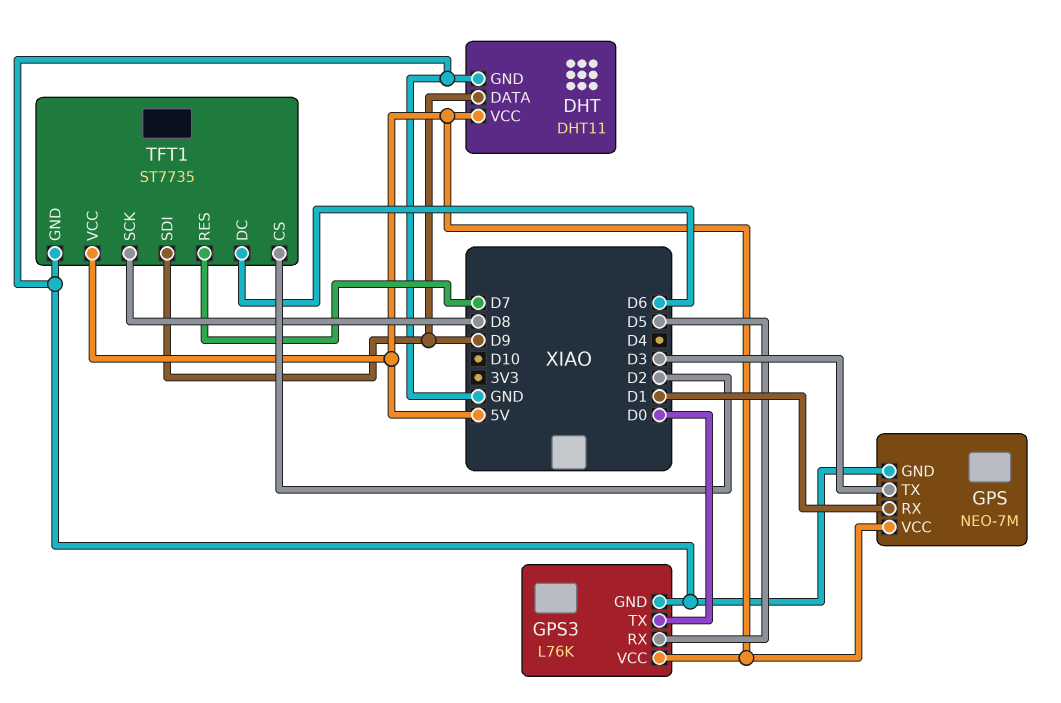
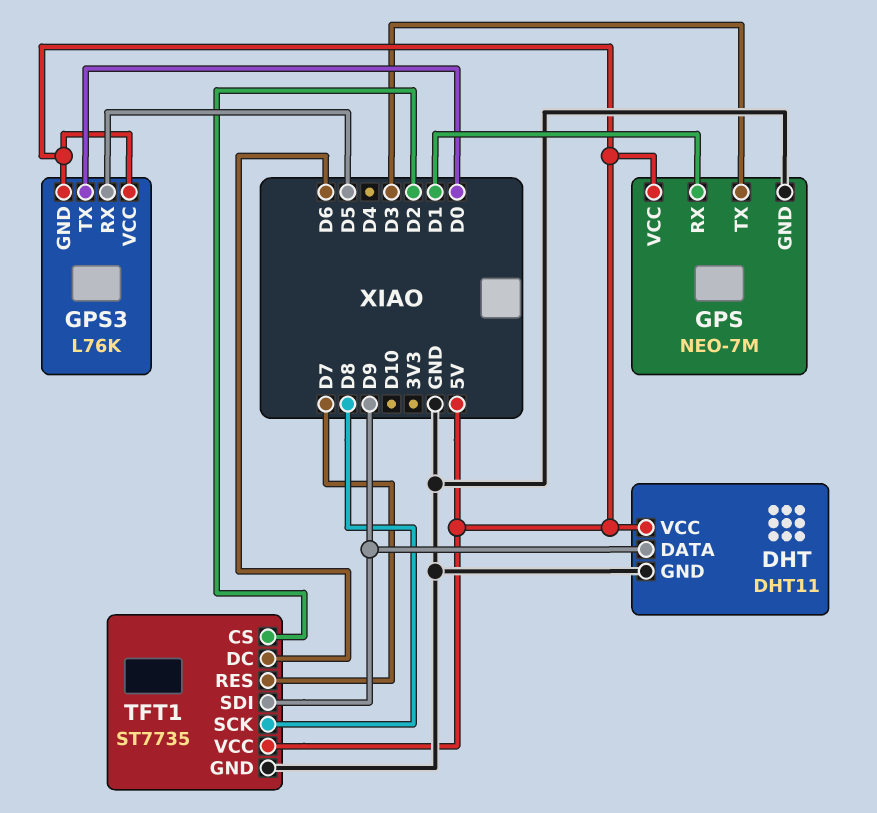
GPS3 pin GND: GND -> 5V

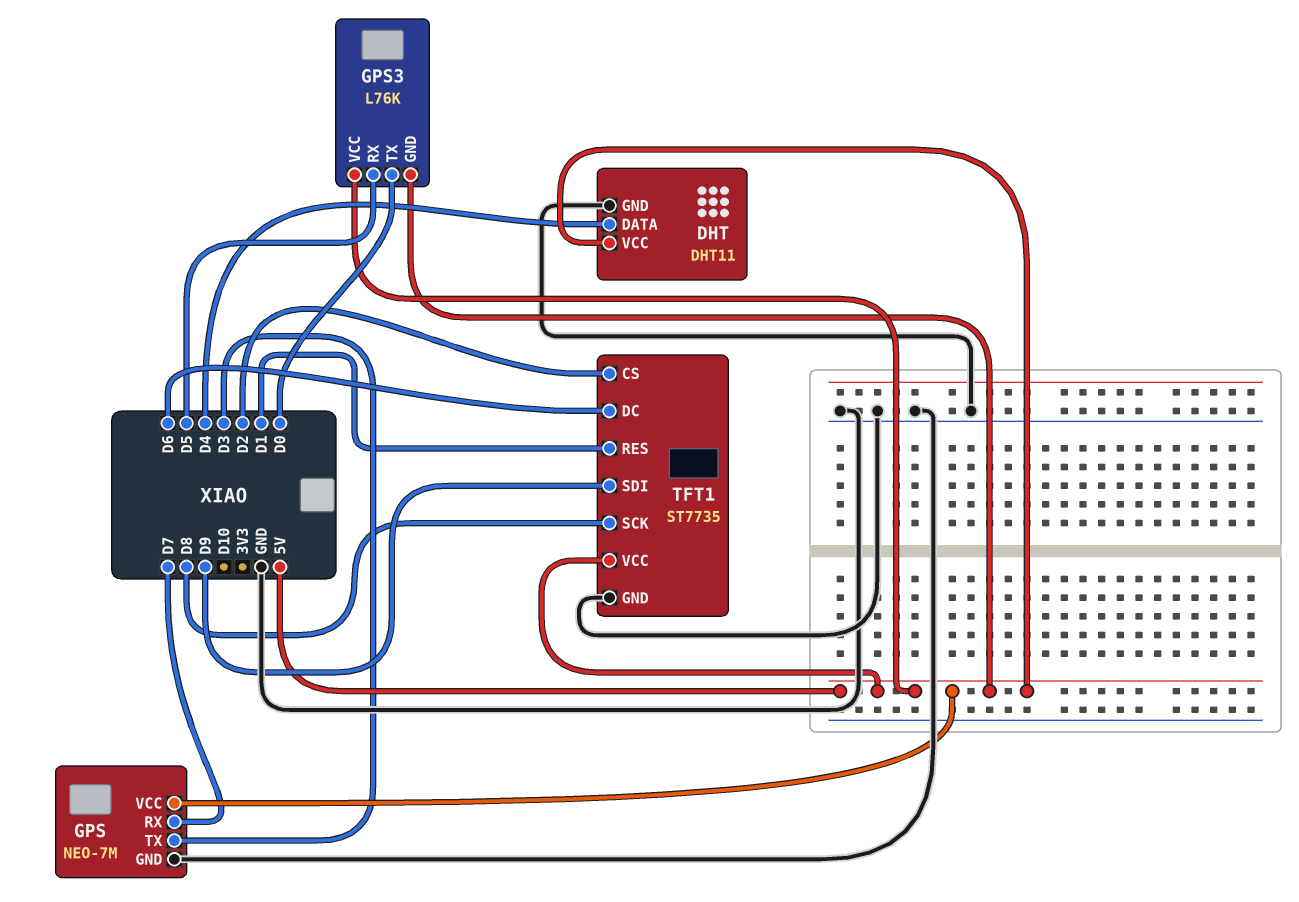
DHT pin DATA: D9 -> D4
GPS pin RX: D1 -> D7
TFT1 pin RES: D7 -> D1

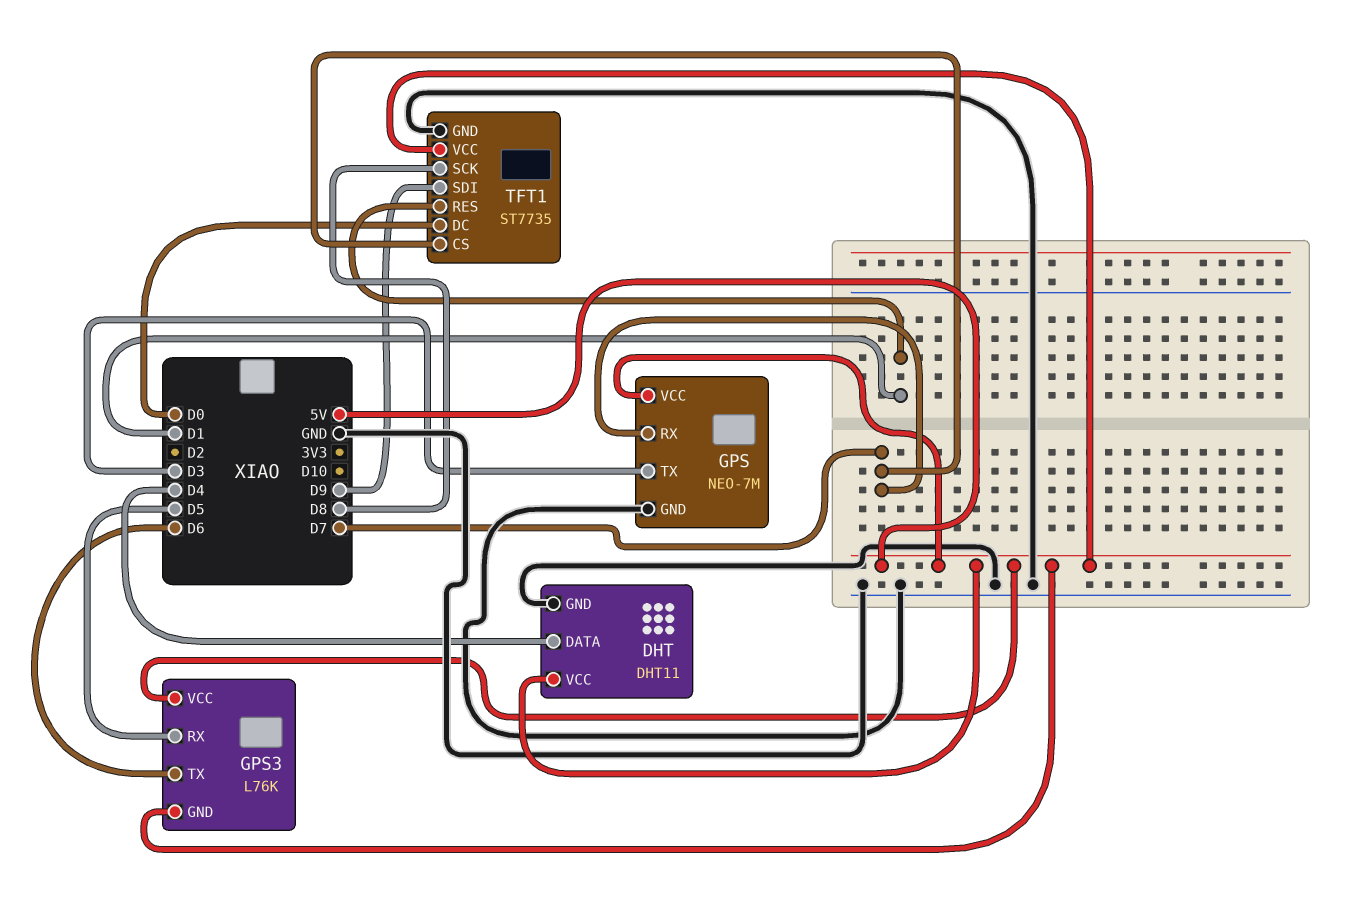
GPS3 pin TX: D0 -> D6
TFT1 pin CS: D2 -> D7
TFT1 pin DC: D6 -> D0

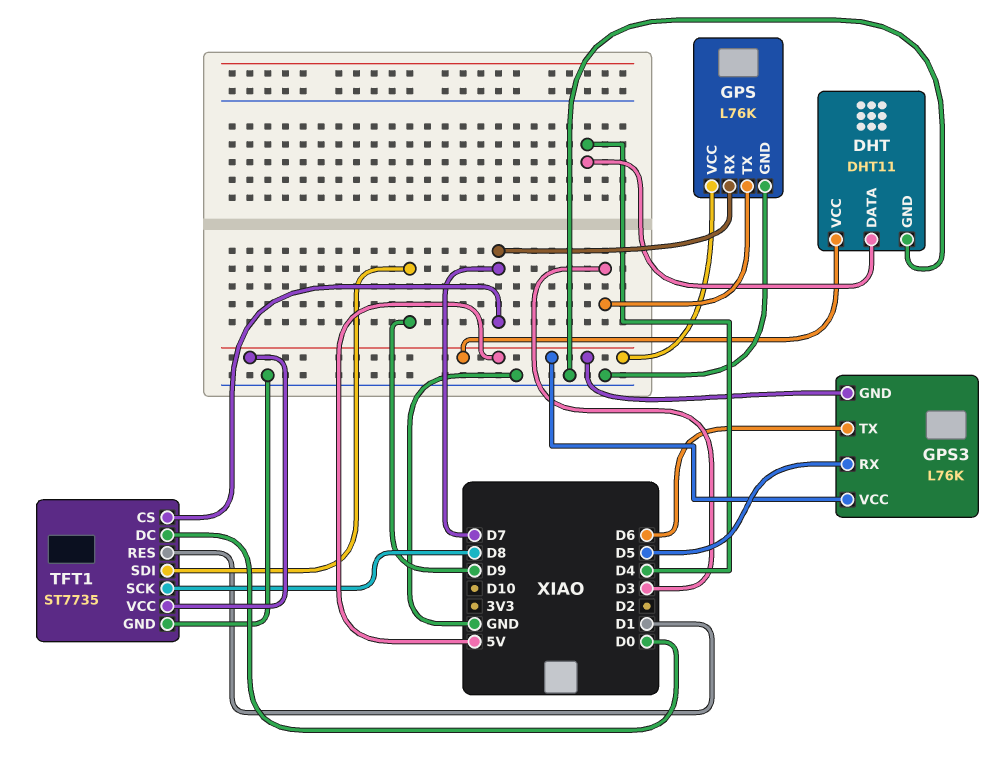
GPS: NEO-7M -> L76K

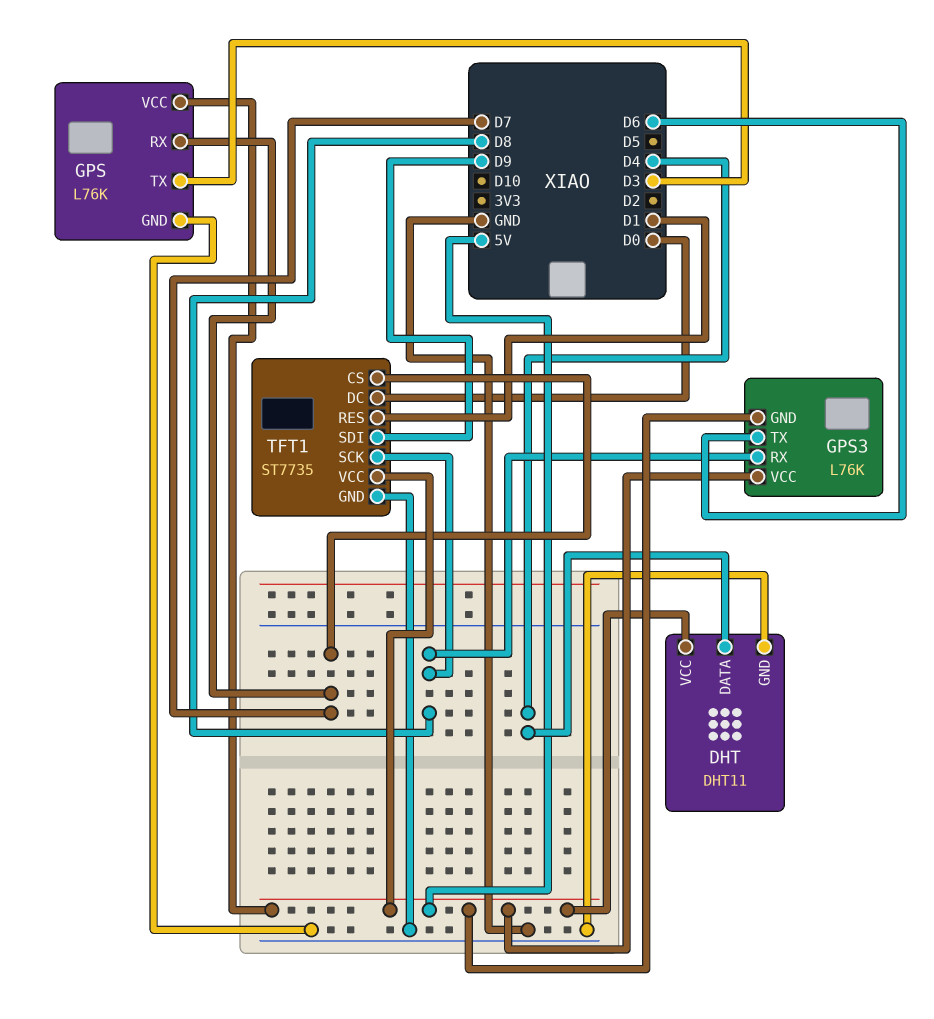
GPS3 pin RX: D5 -> D8

